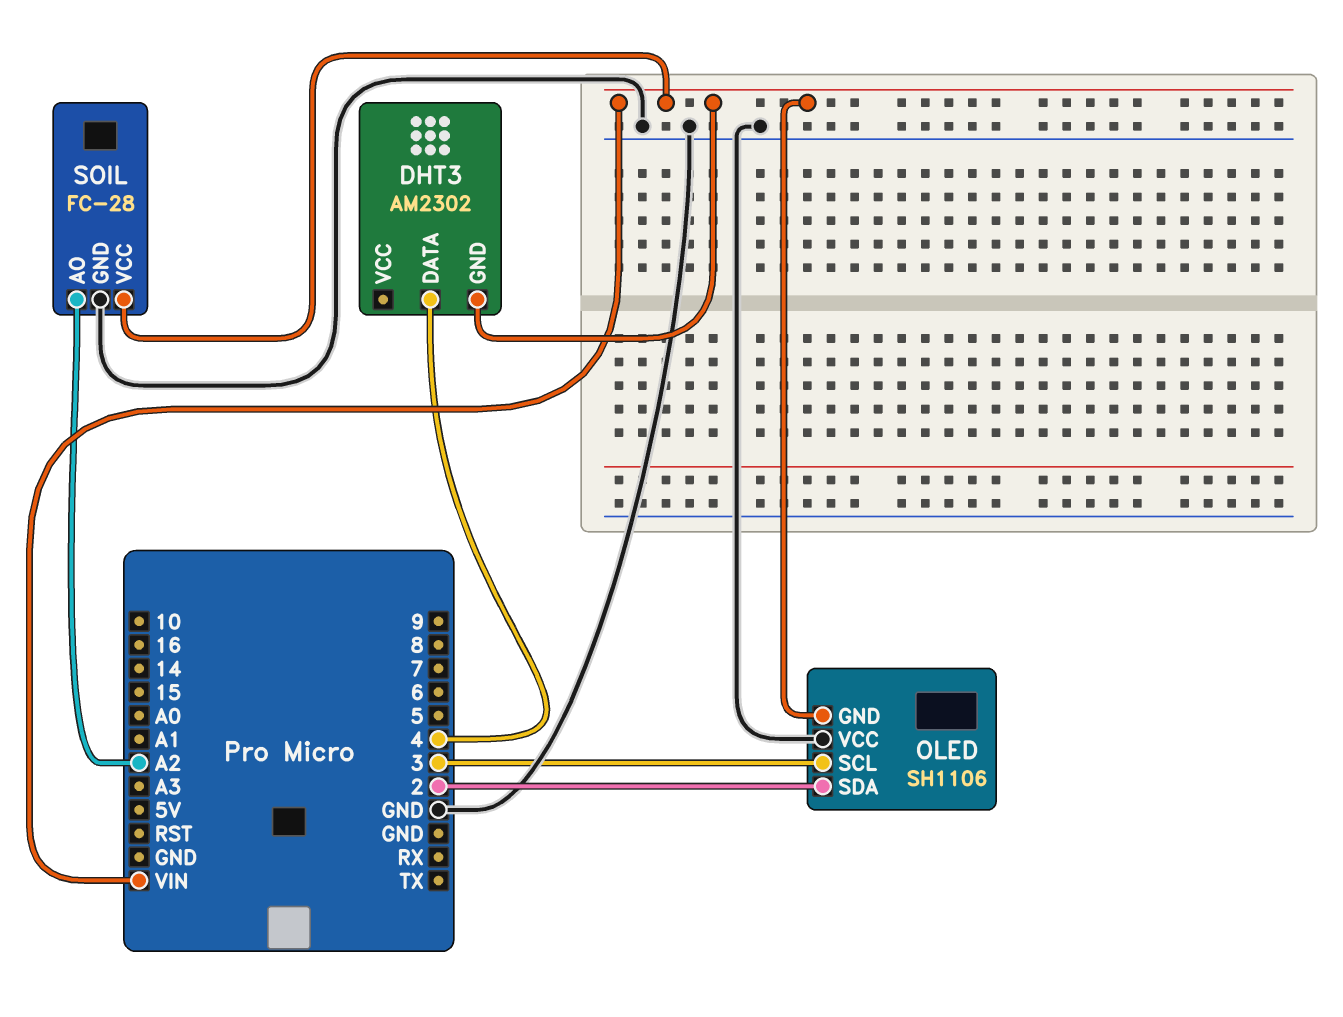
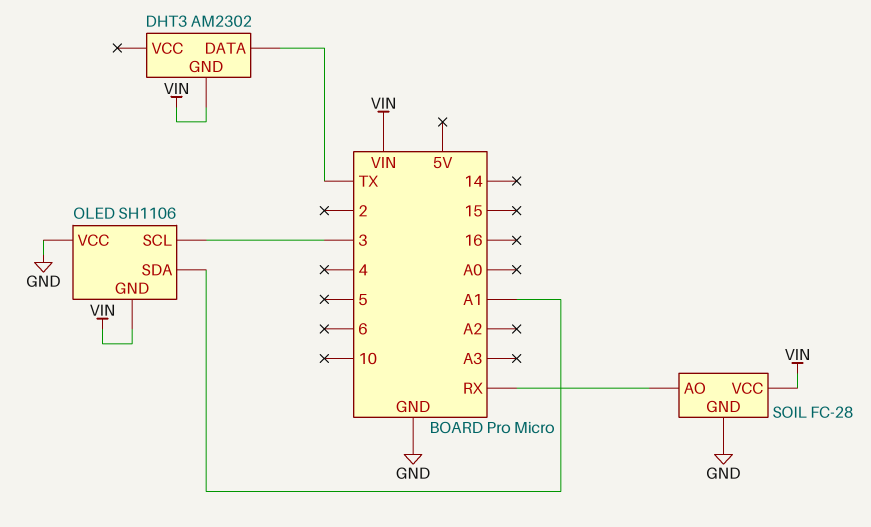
DHT3 pin DATA: 4 -> TX
OLED pin SDA: 2 -> A1
SOIL pin AO: A2 -> RX

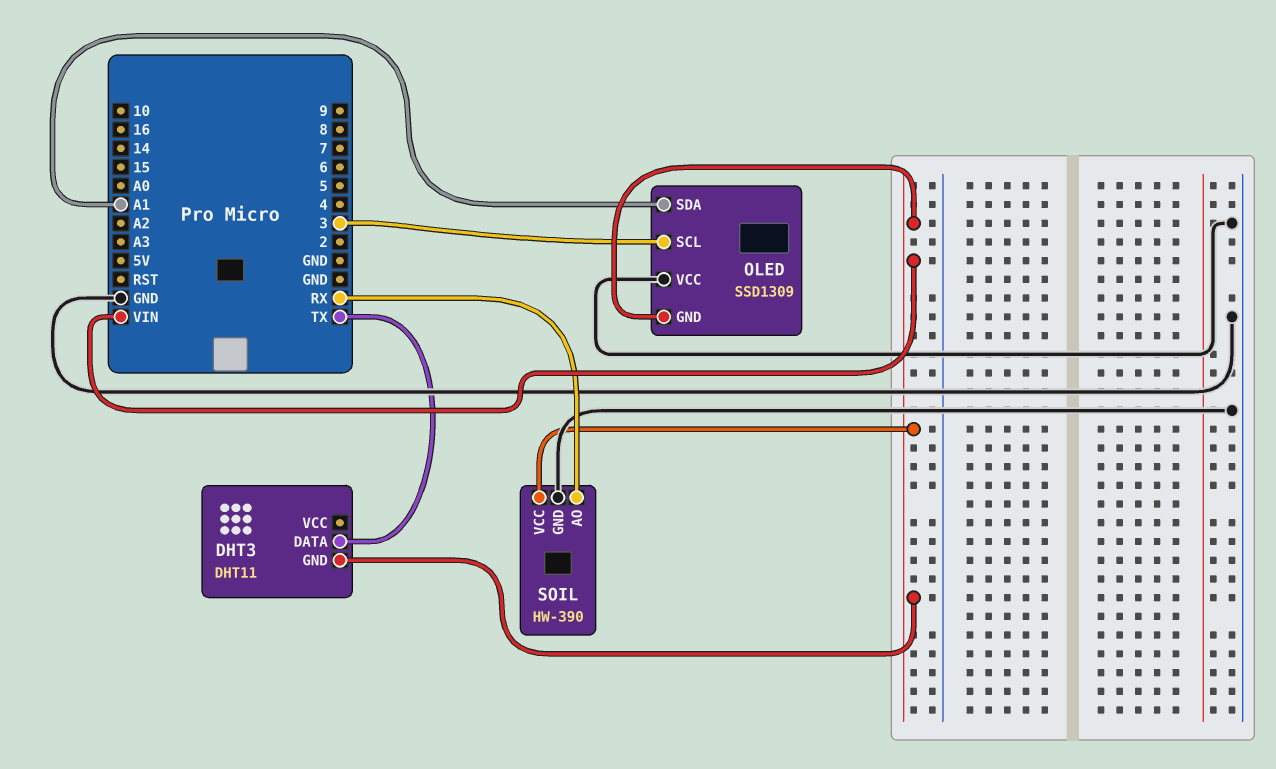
DHT3: AM2302 -> DHT11
OLED: SH1106 -> SSD1309
SOIL: FC-28 -> HW-390

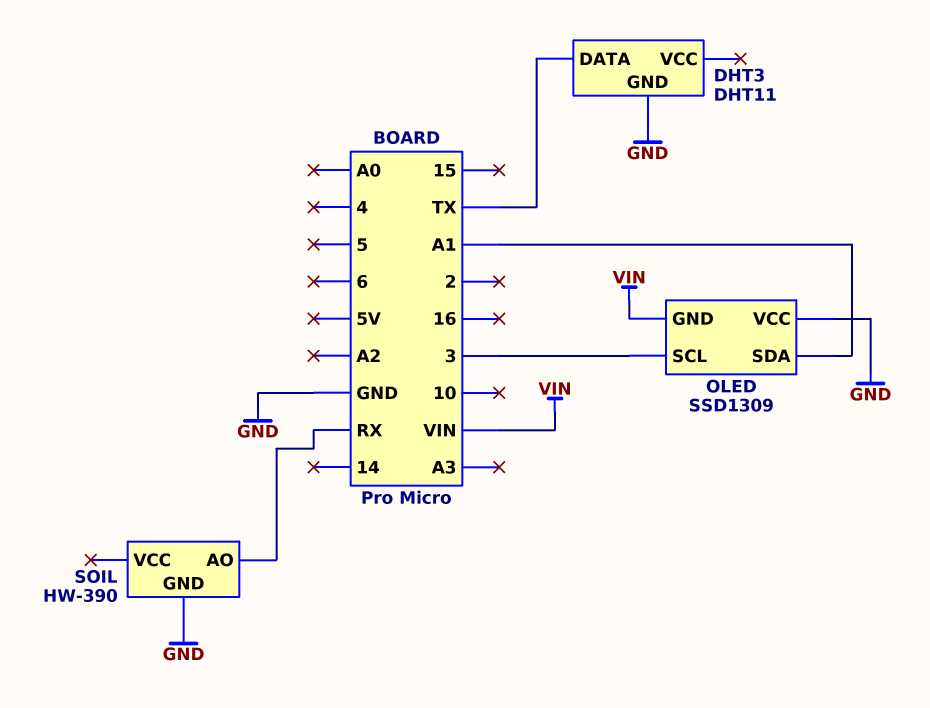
DHT3 pin GND: VIN -> GND
SOIL pin VCC: VIN -> none

